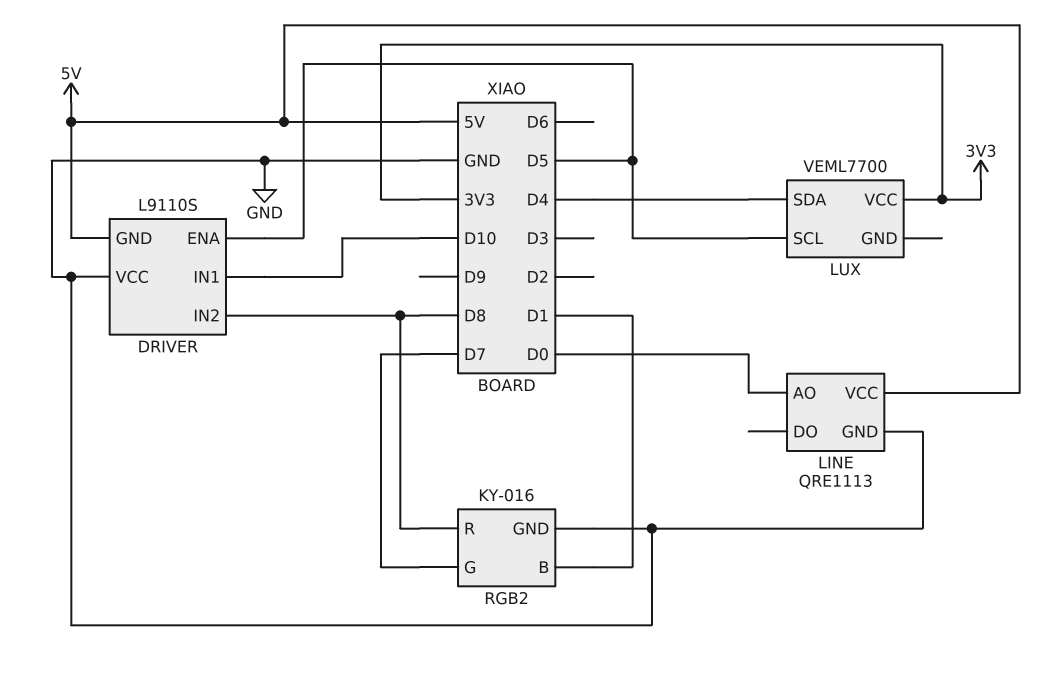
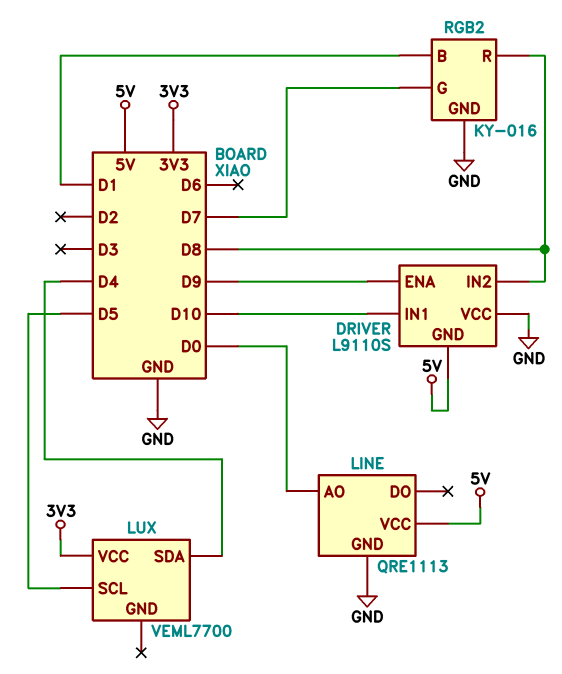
DRIVER pin ENA: D5 -> D9

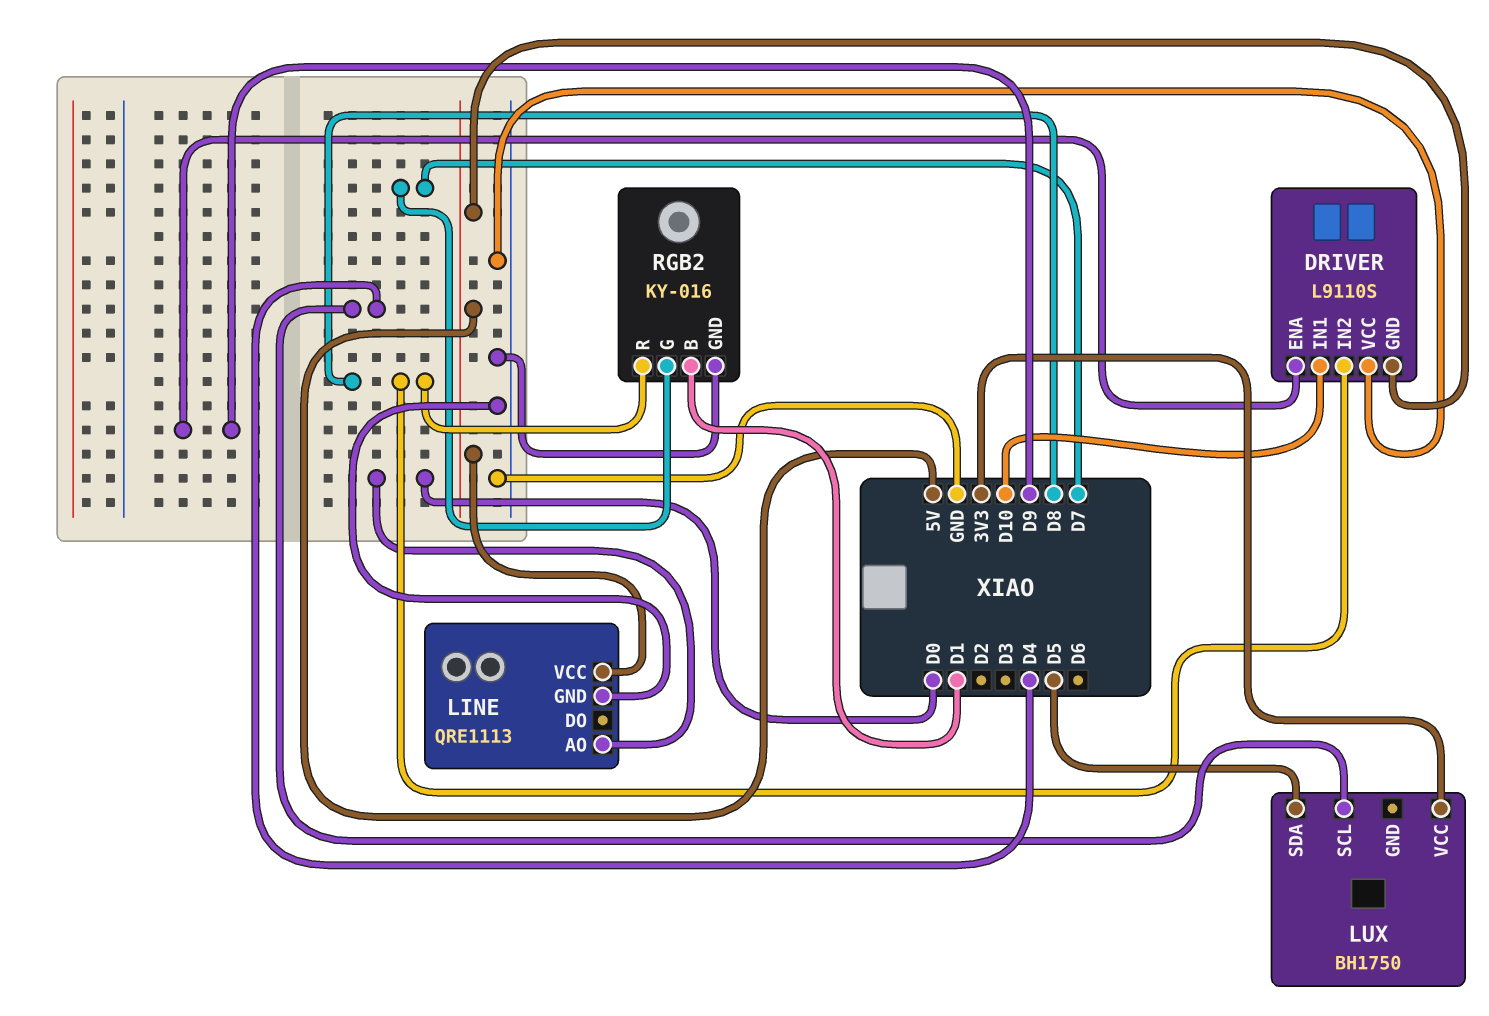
LUX: VEML7700 -> BH1750
LUX pin SCL: D5 -> D4
LUX pin SDA: D4 -> D5

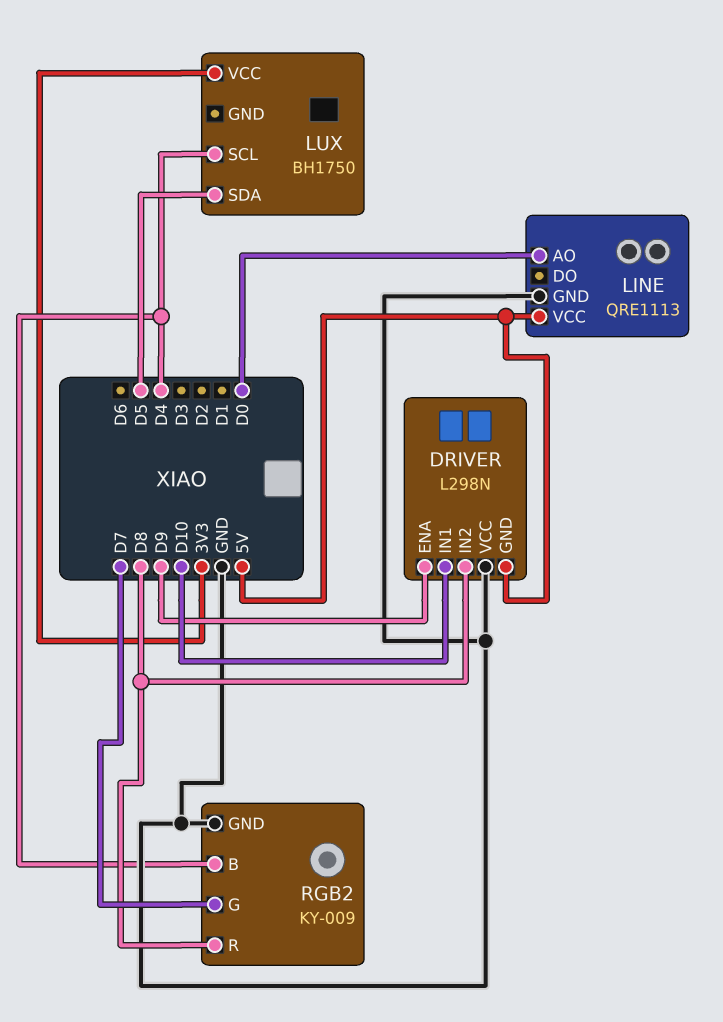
DRIVER: L9110S -> L298N
RGB2: KY-016 -> KY-009
RGB2 pin B: D1 -> D4

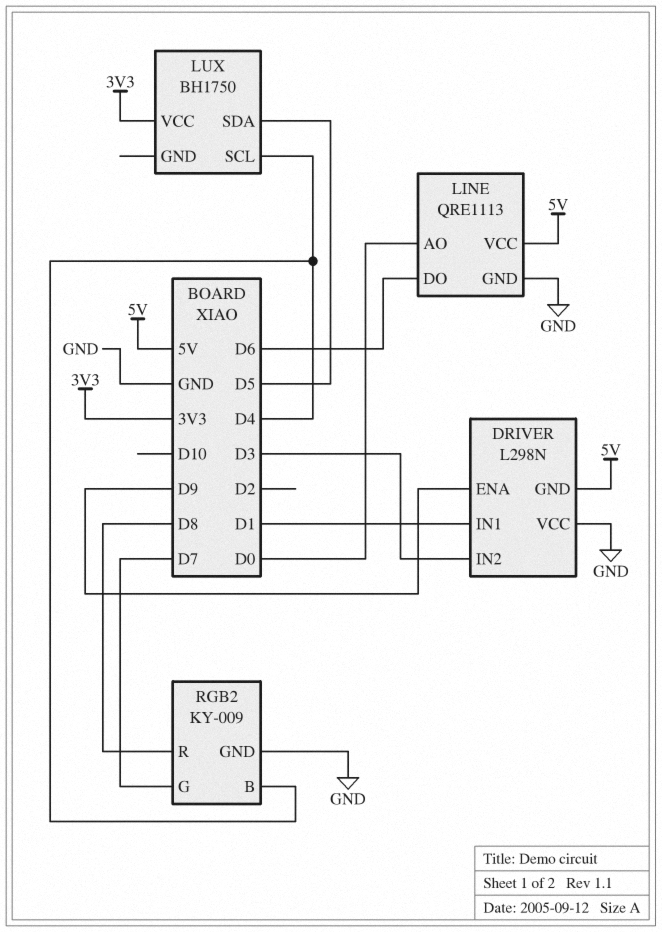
DRIVER pin IN1: D10 -> D1
DRIVER pin IN2: D8 -> D3
LINE pin DO: none -> D6

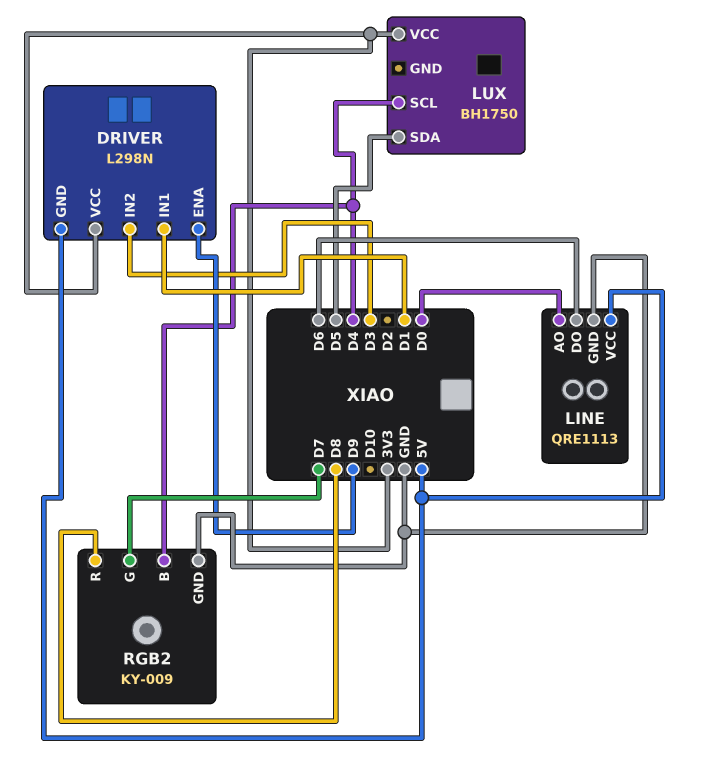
DRIVER pin VCC: GND -> 3V3

